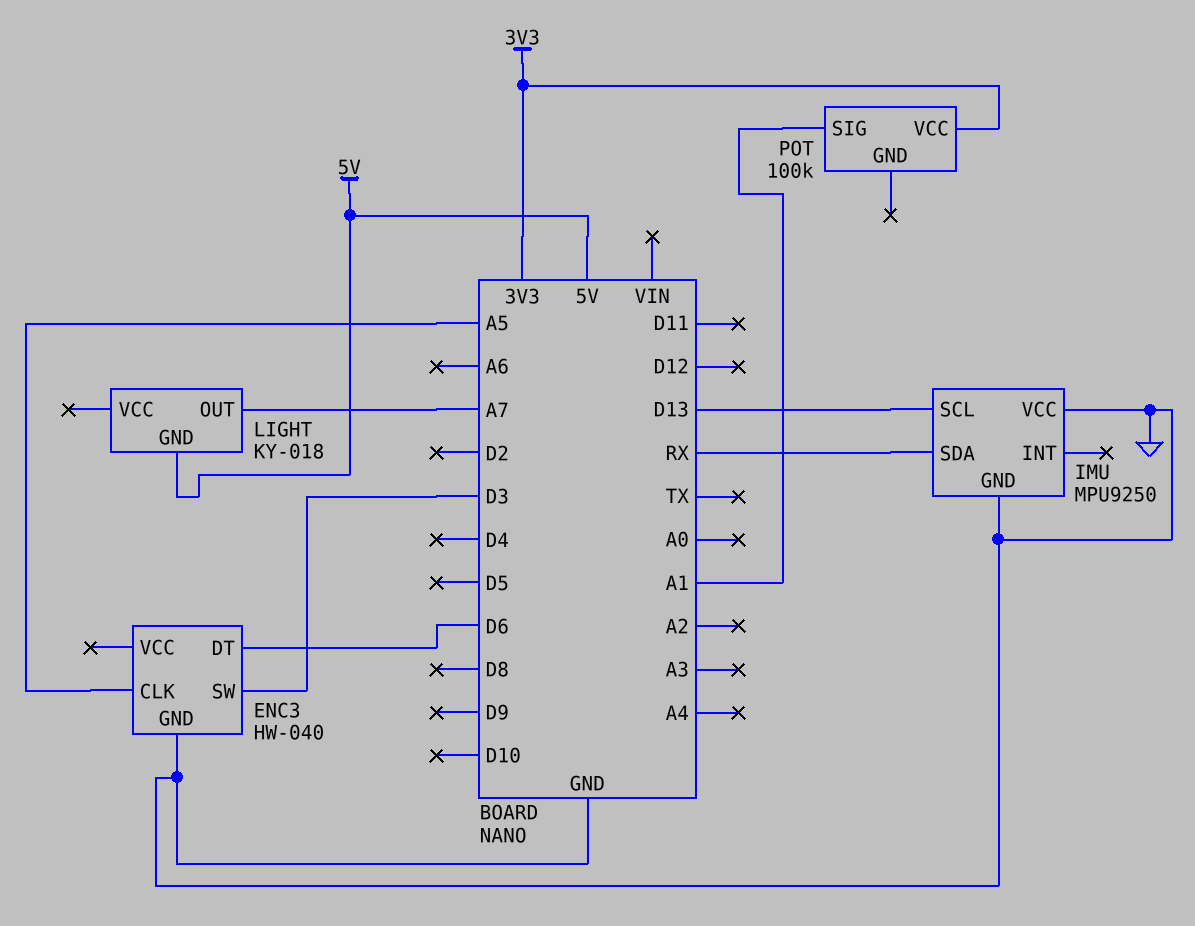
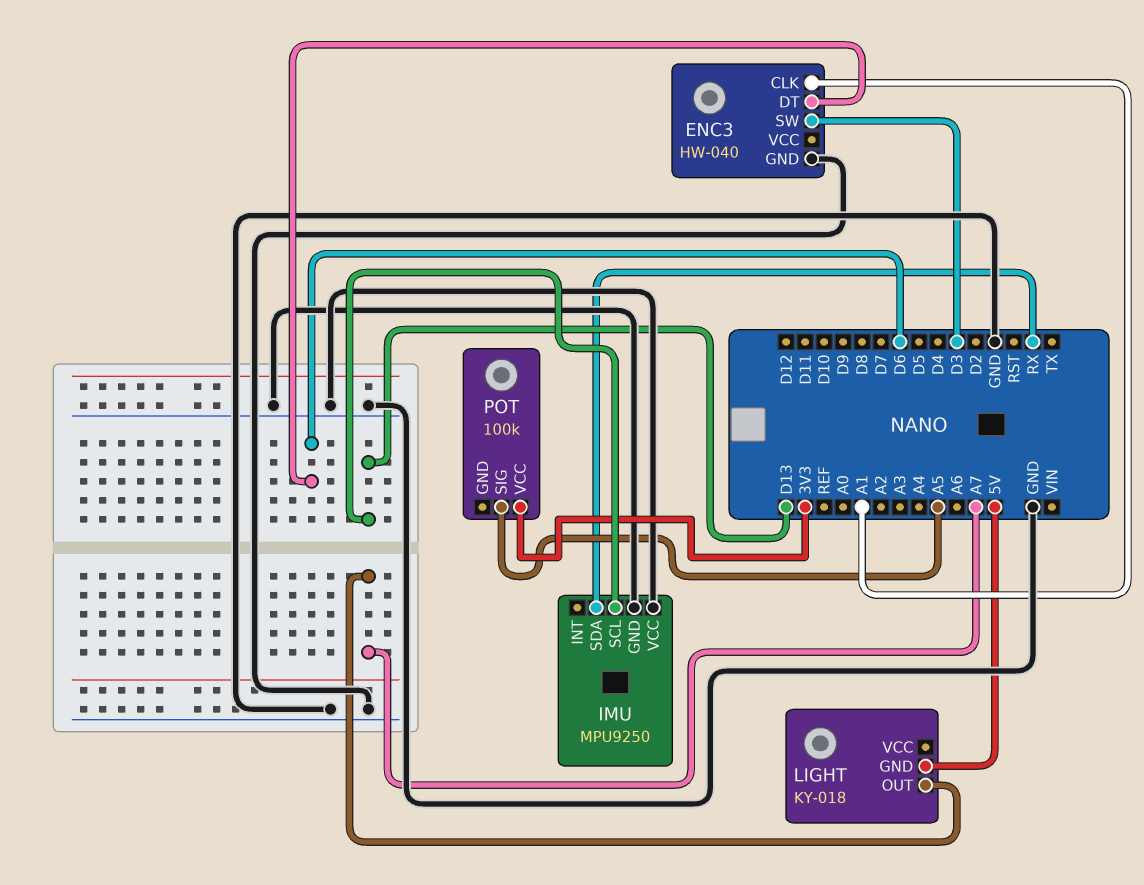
ENC3 pin CLK: A5 -> A1
POT pin SIG: A1 -> A5

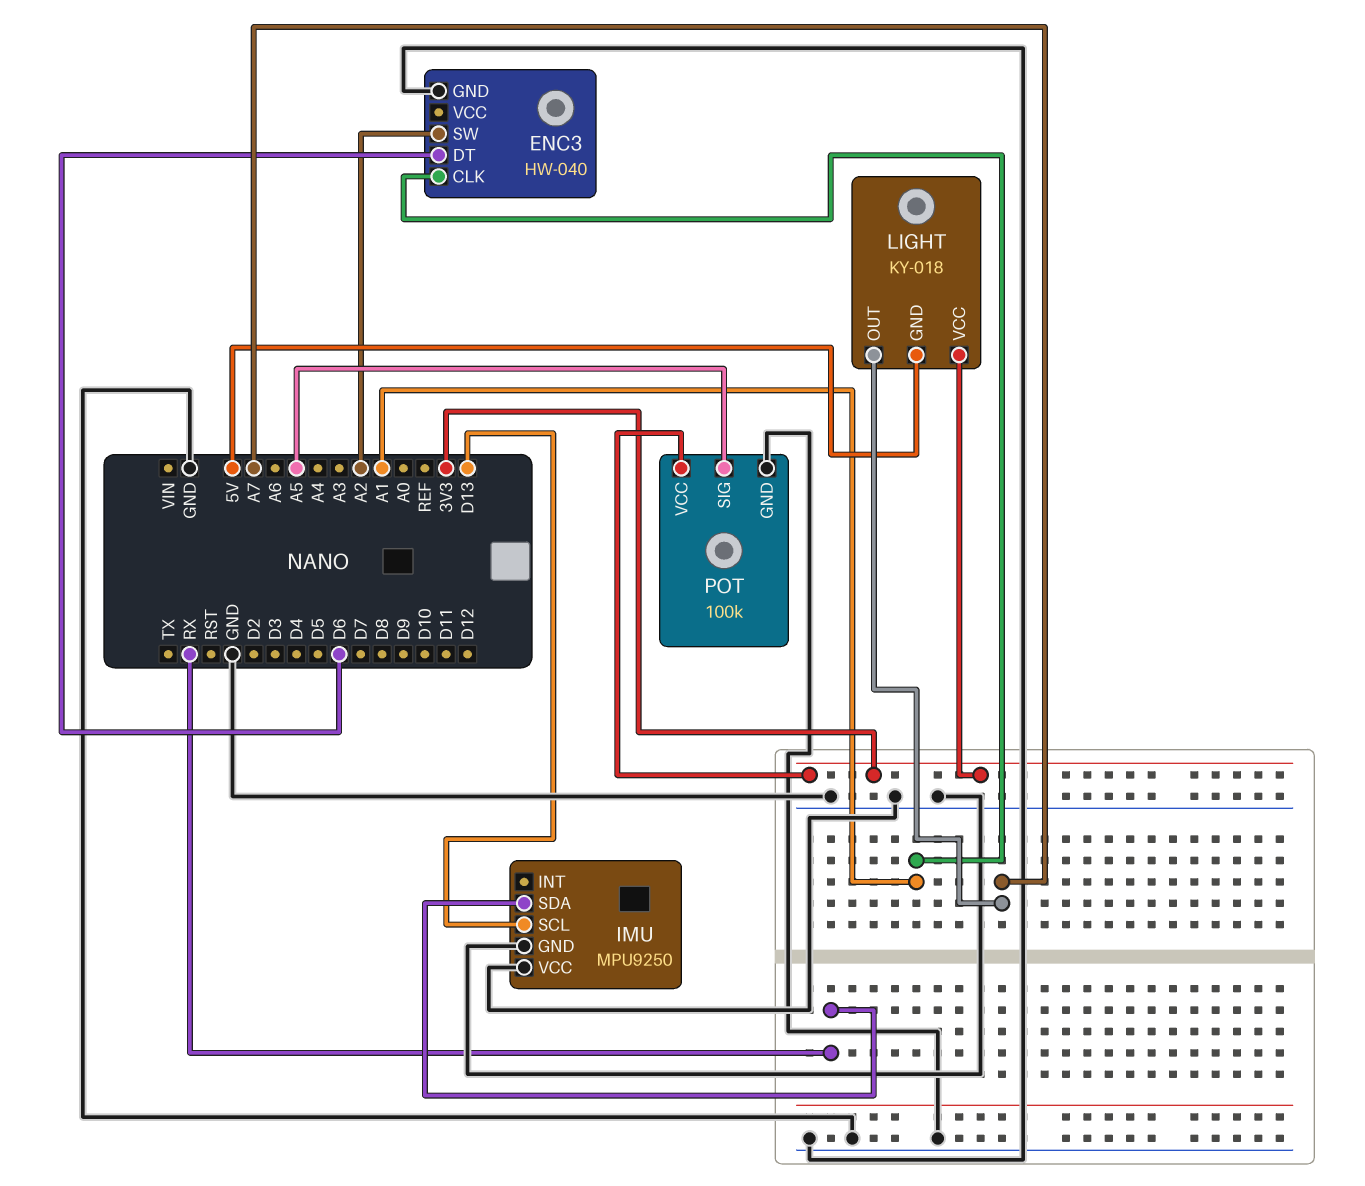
ENC3 pin SW: D3 -> A2
LIGHT pin VCC: none -> 3V3
POT pin GND: none -> GND

